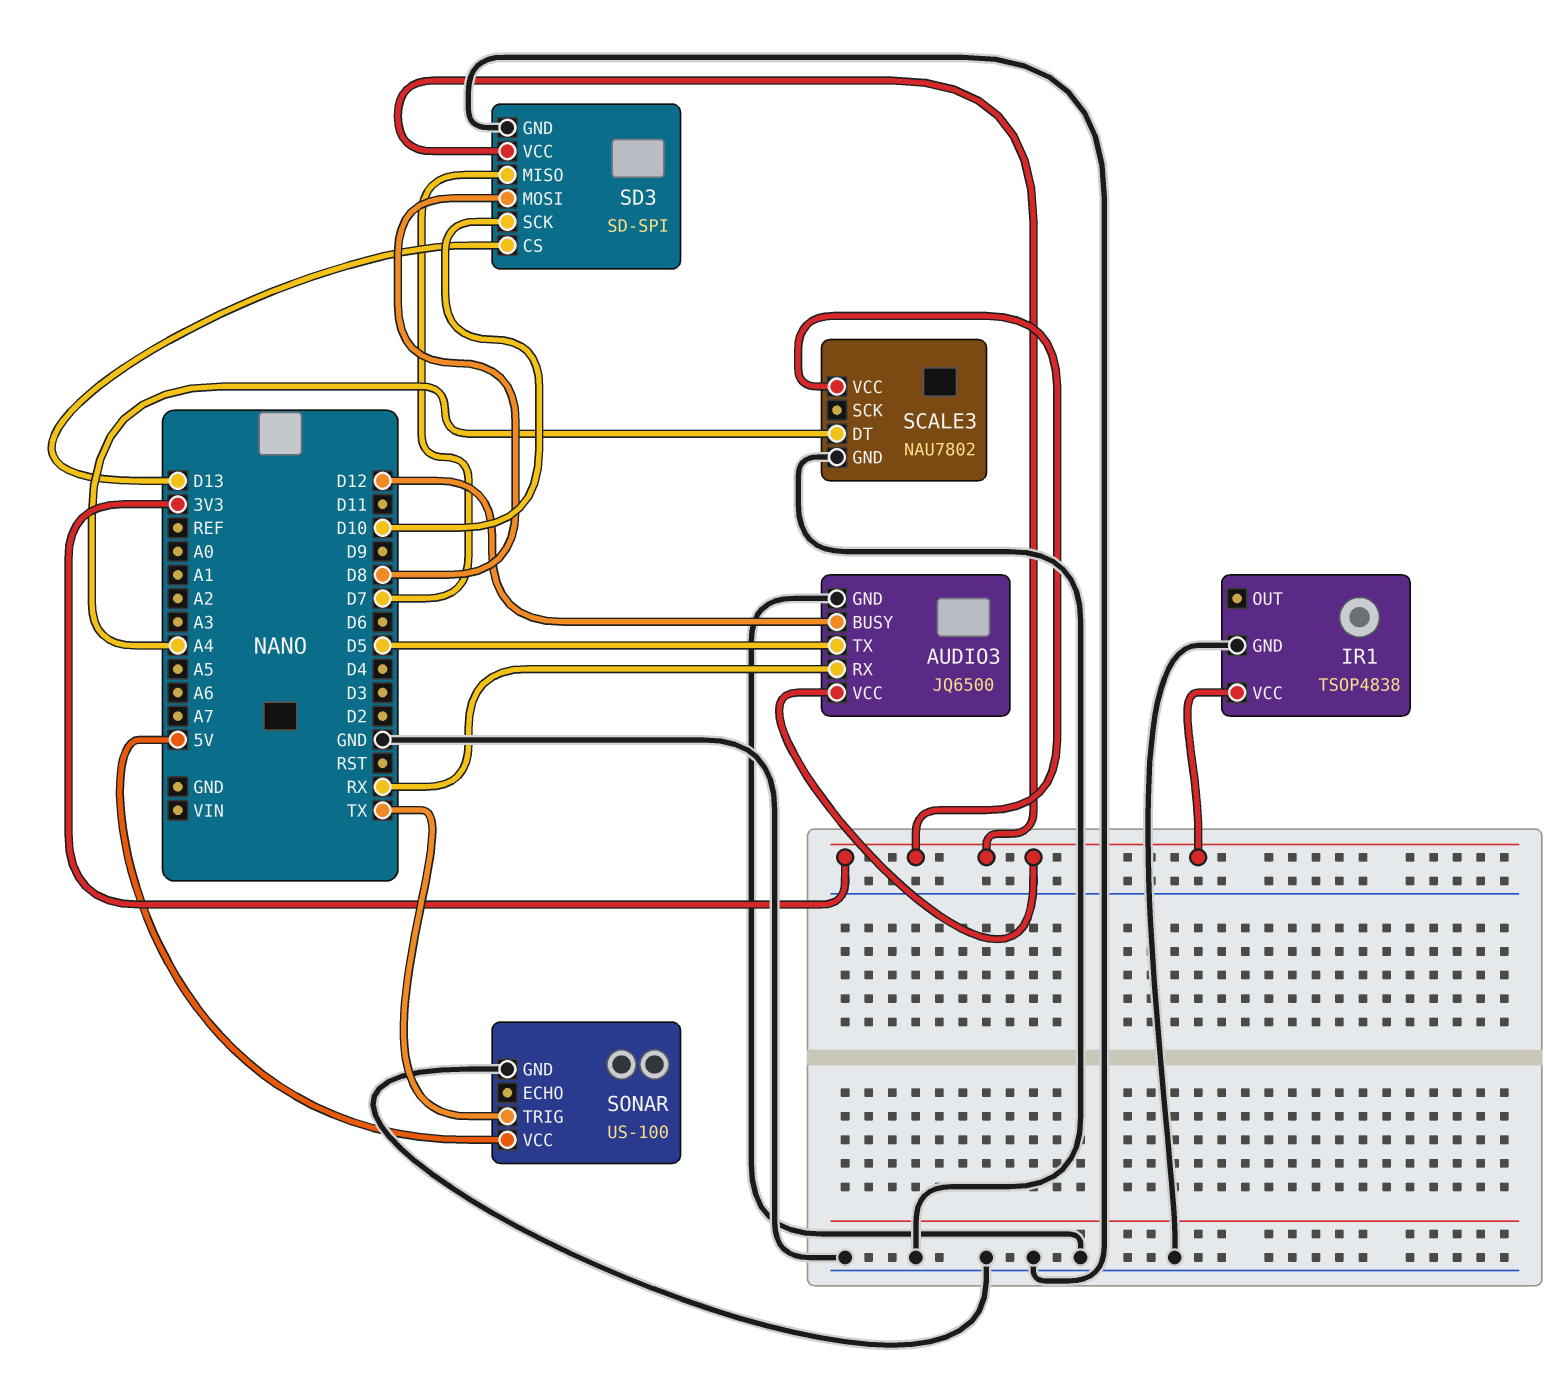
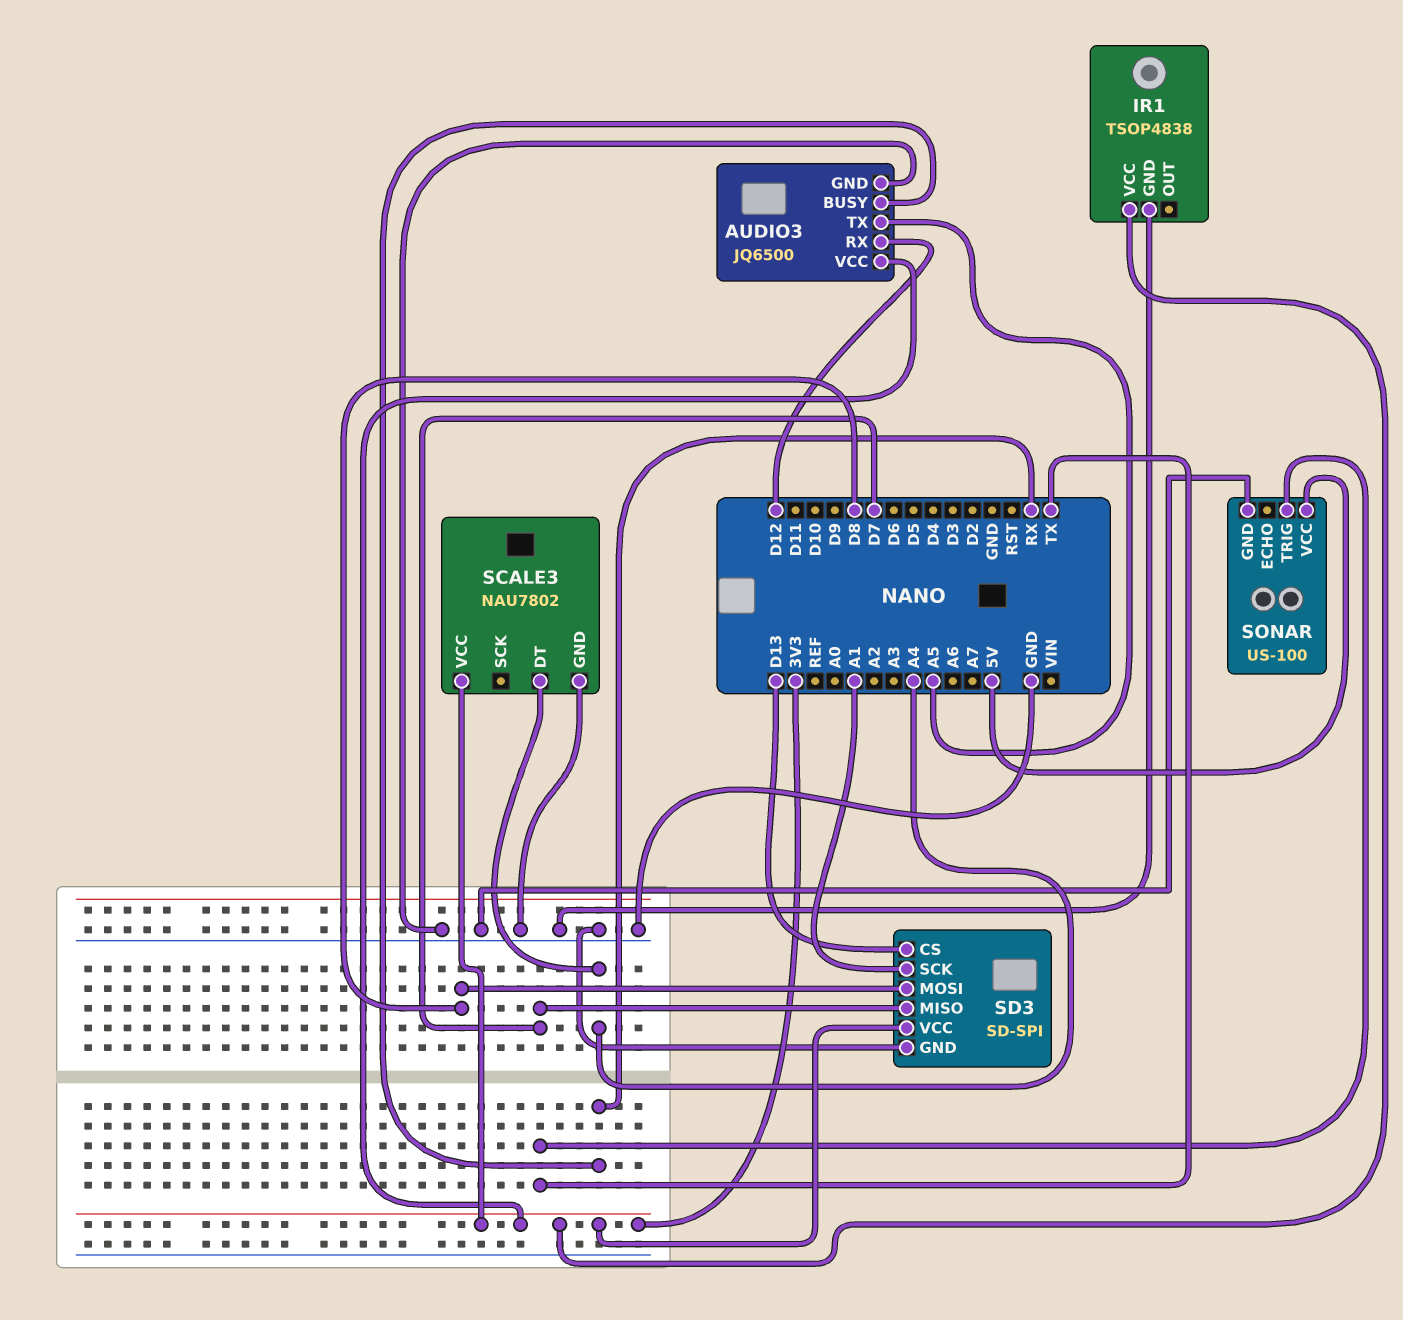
AUDIO3 pin BUSY: D12 -> RX
AUDIO3 pin RX: RX -> D12
AUDIO3 pin TX: D5 -> A5
SD3 pin SCK: D10 -> A1

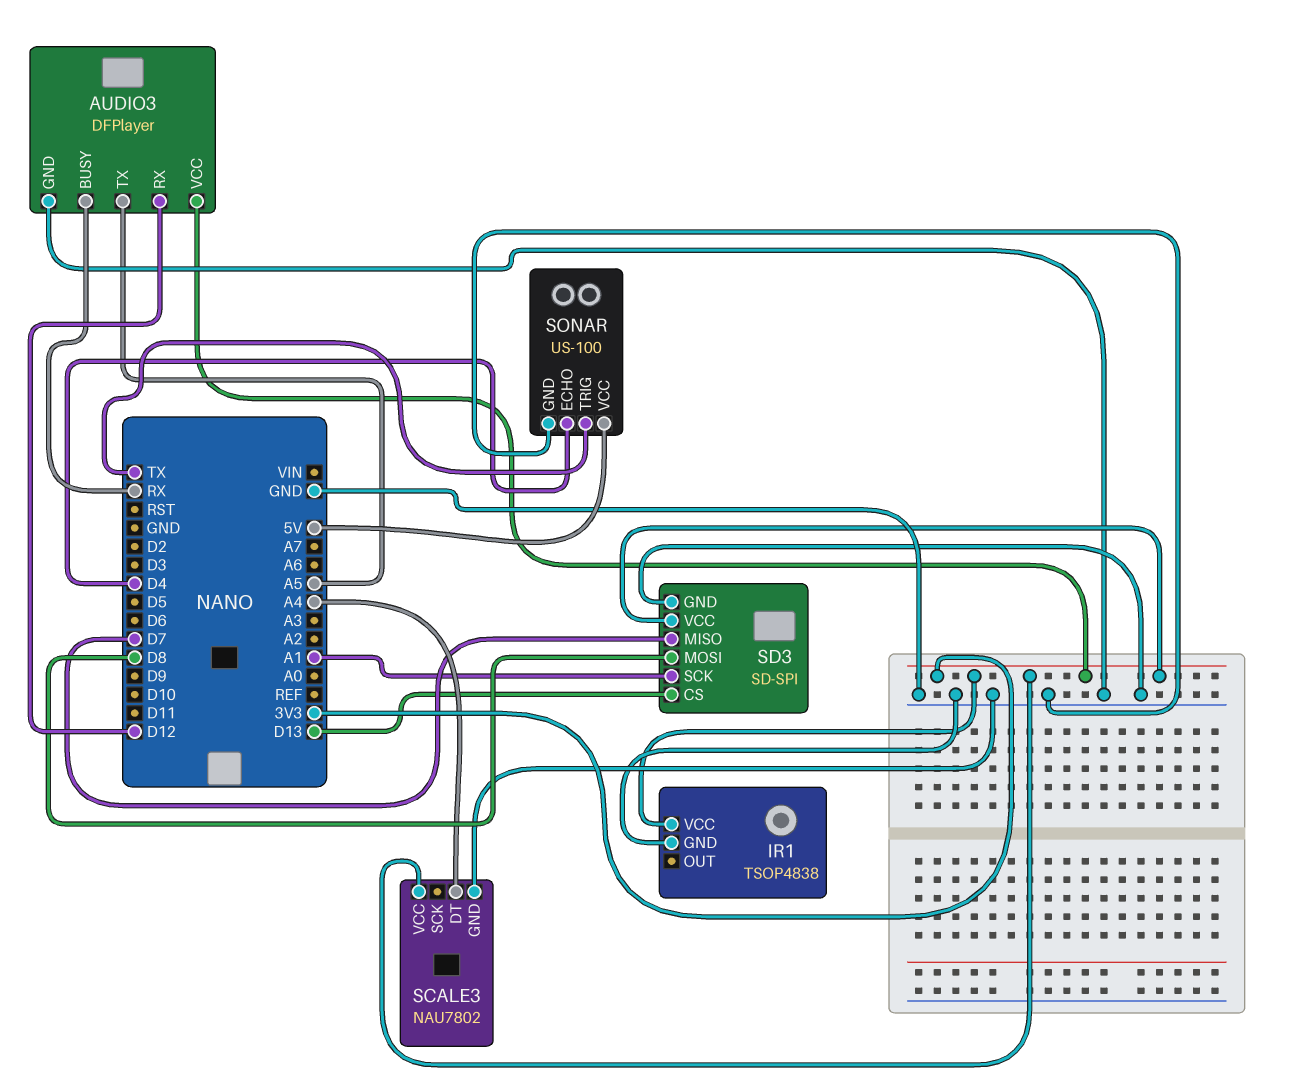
AUDIO3: JQ6500 -> DFPlayer
SONAR pin ECHO: none -> D4

